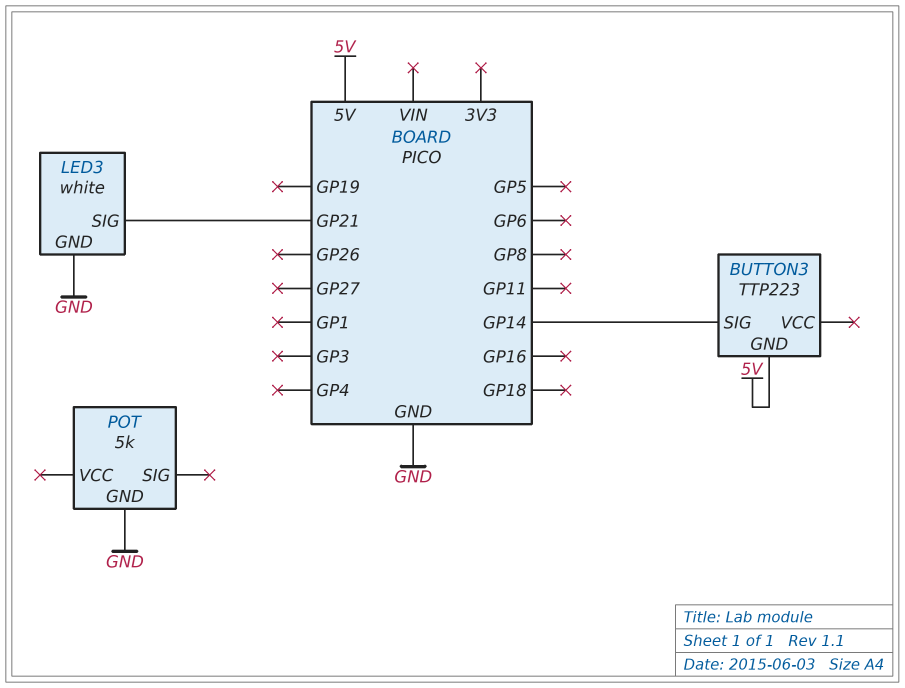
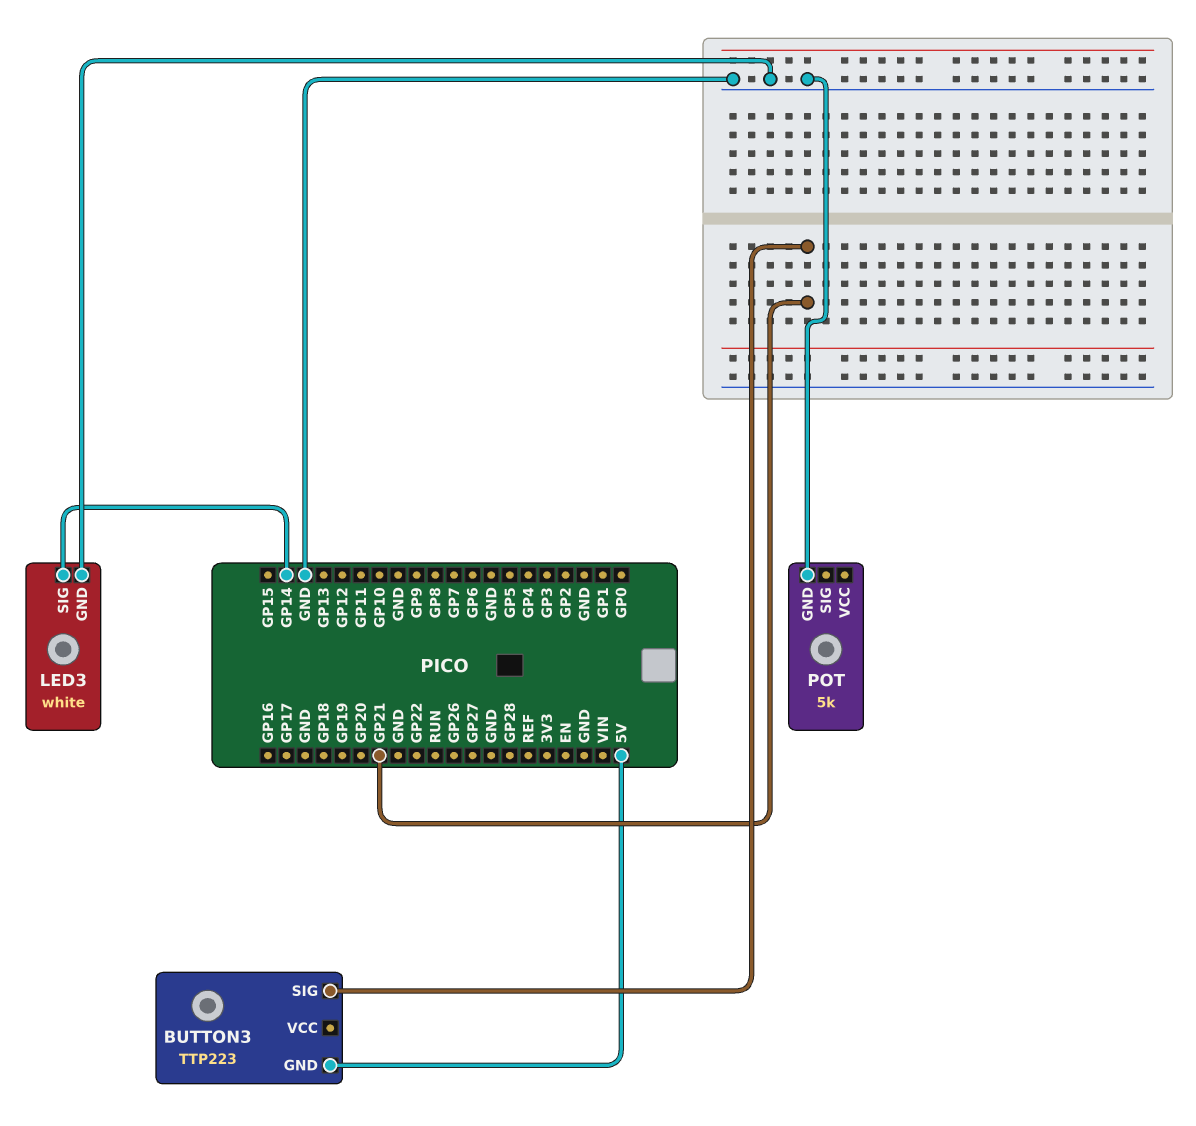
BUTTON3 pin SIG: GP14 -> GP21
LED3 pin SIG: GP21 -> GP14

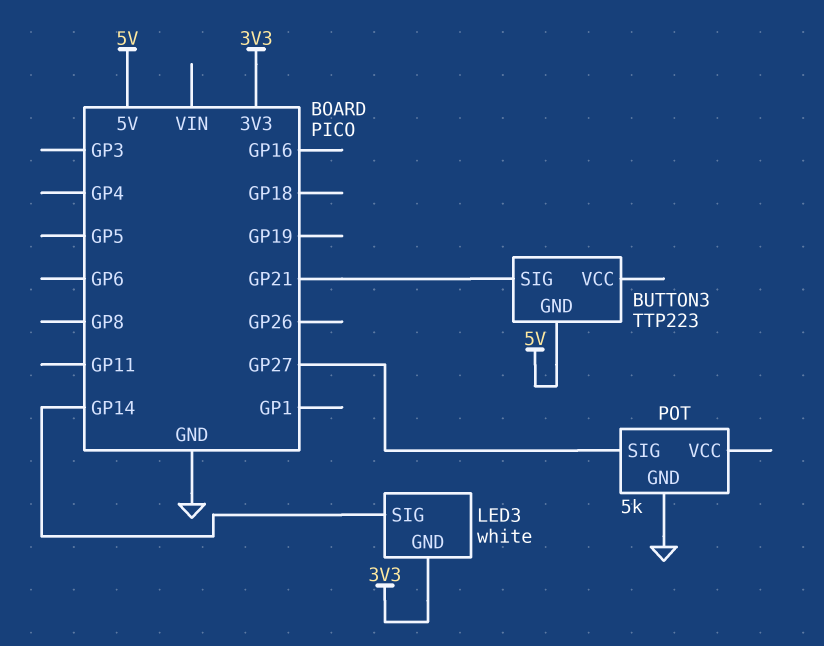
LED3 pin GND: GND -> 3V3
POT pin SIG: none -> GP27

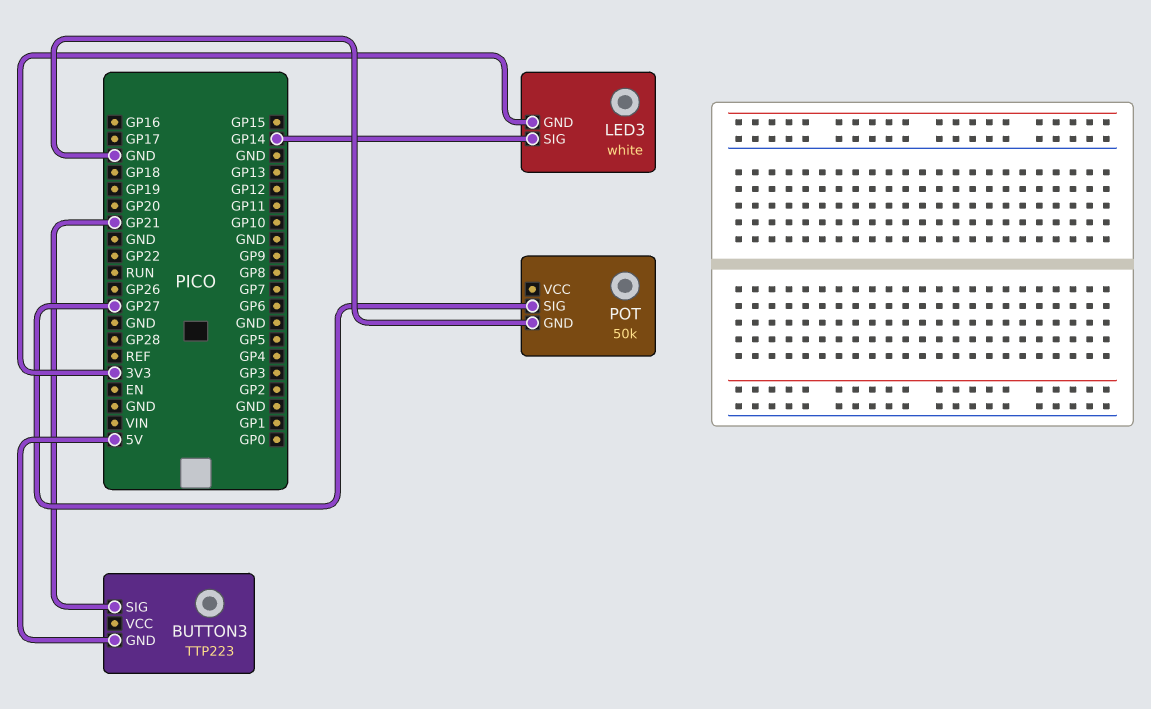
POT: 5k -> 50k

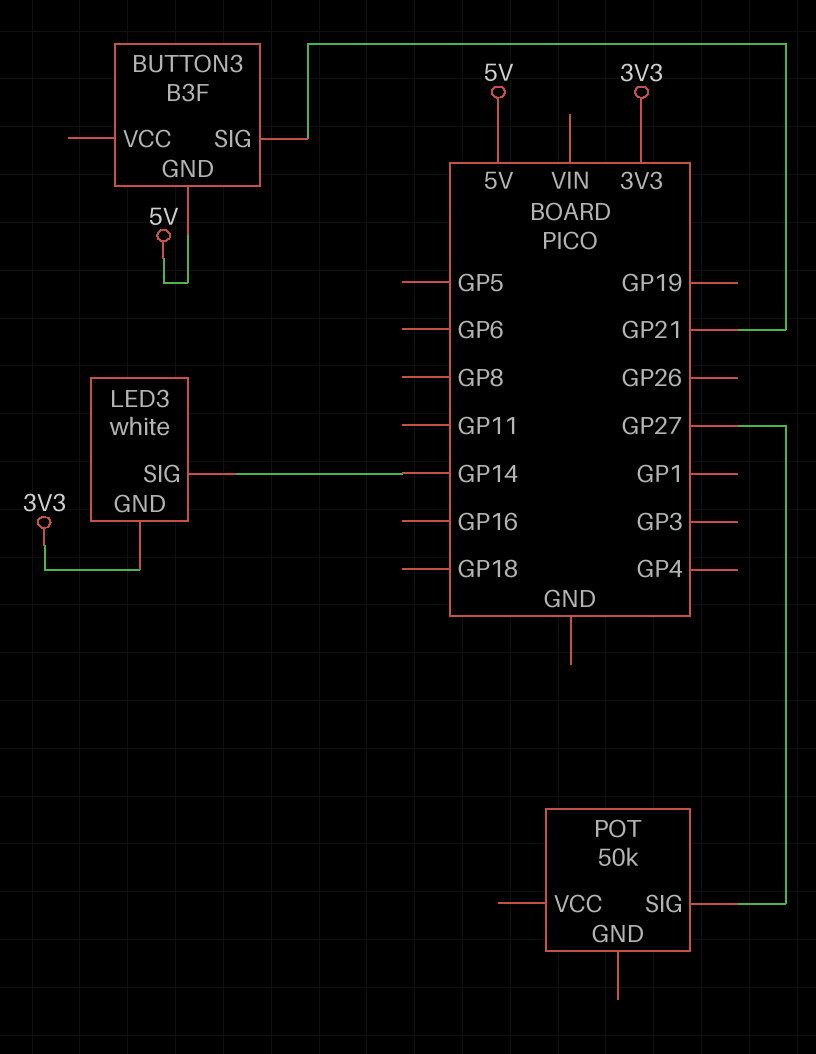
BUTTON3: TTP223 -> B3F
POT pin GND: GND -> none

